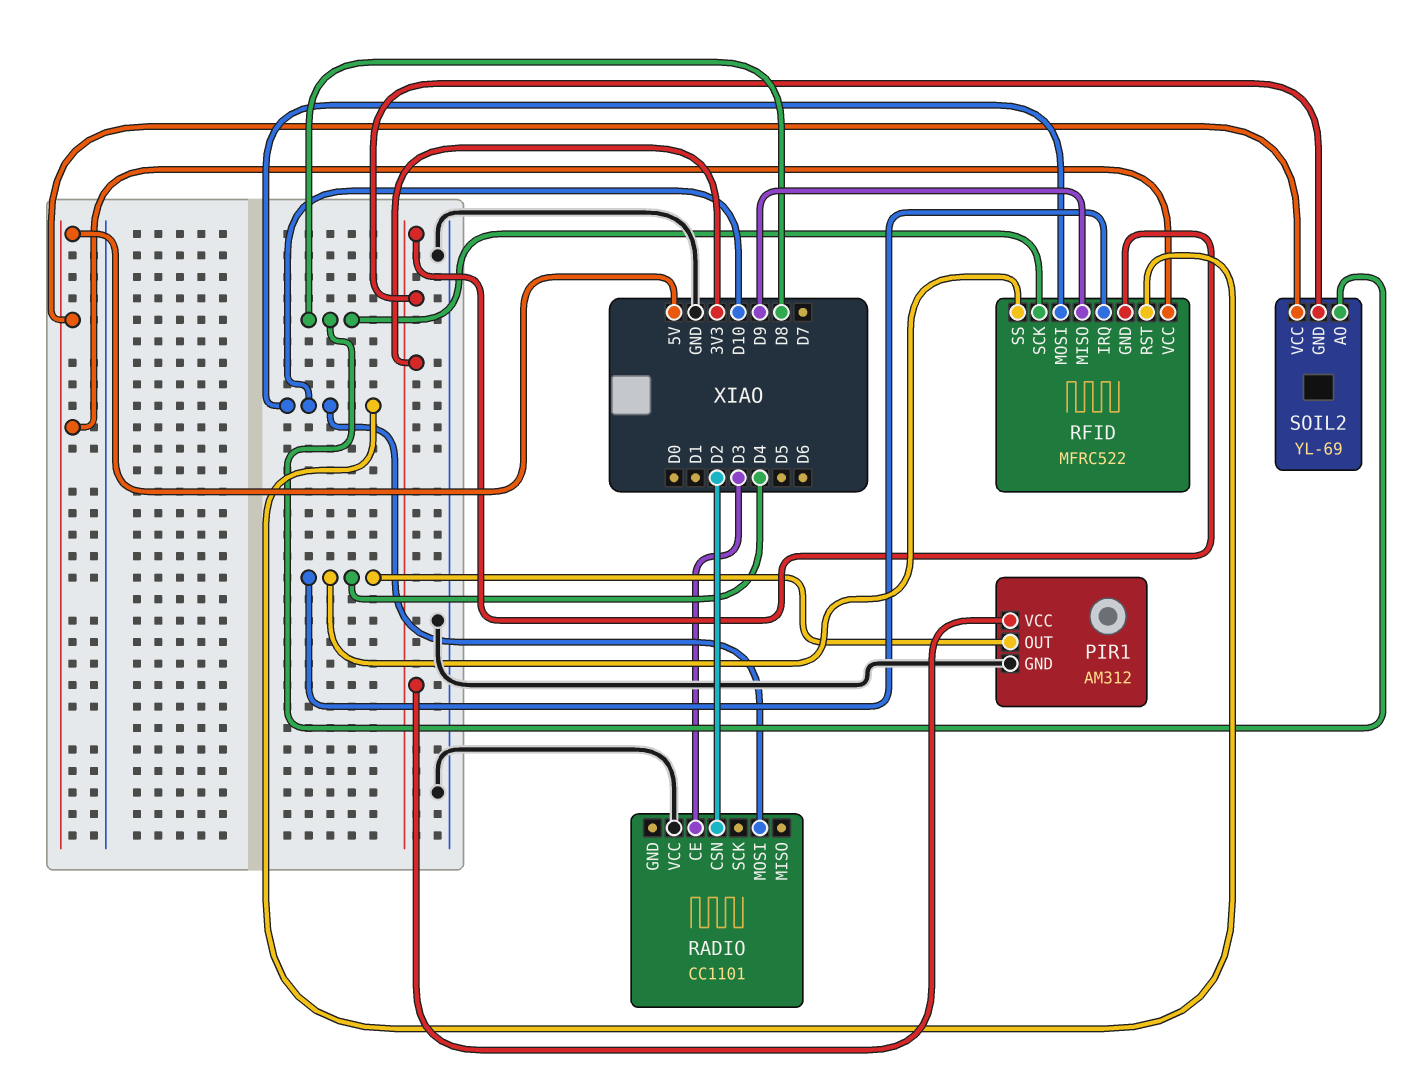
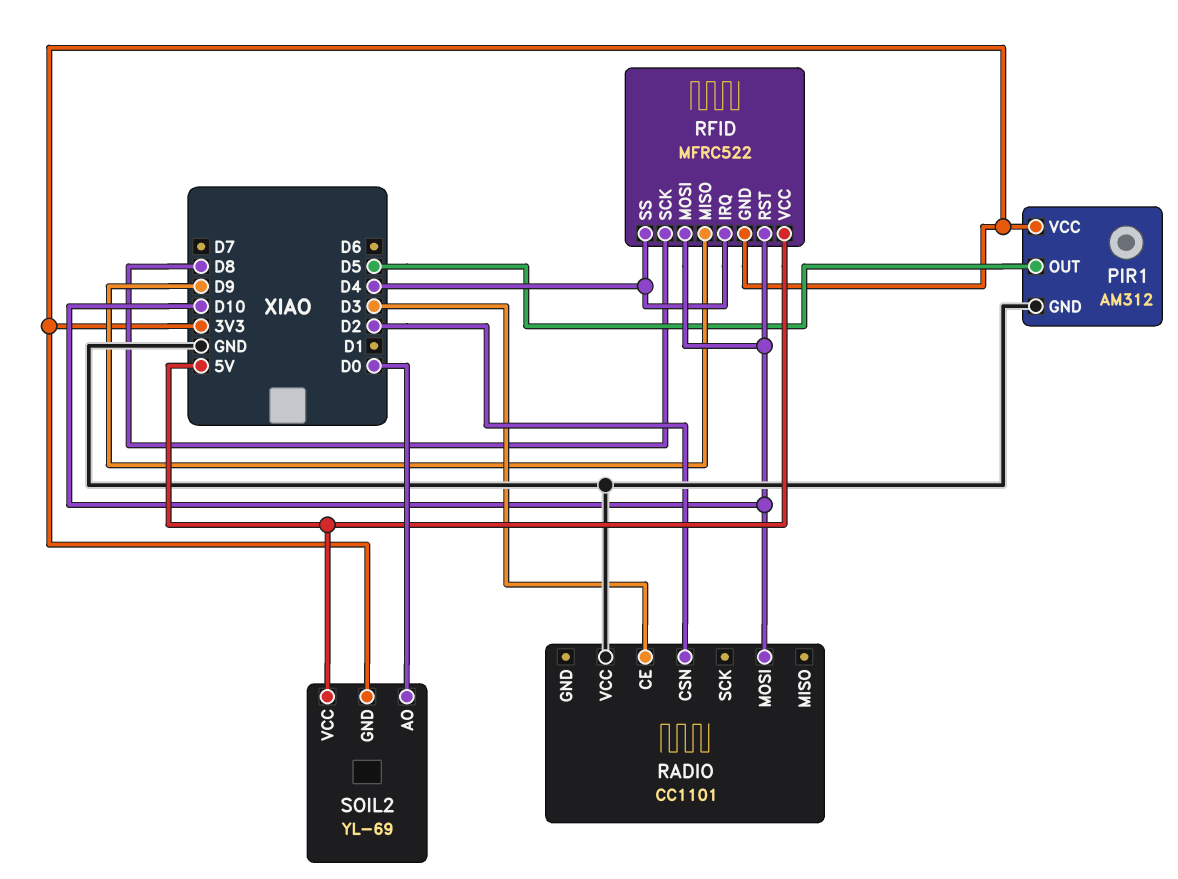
PIR1 pin OUT: D4 -> D5
SOIL2 pin AO: D8 -> D0

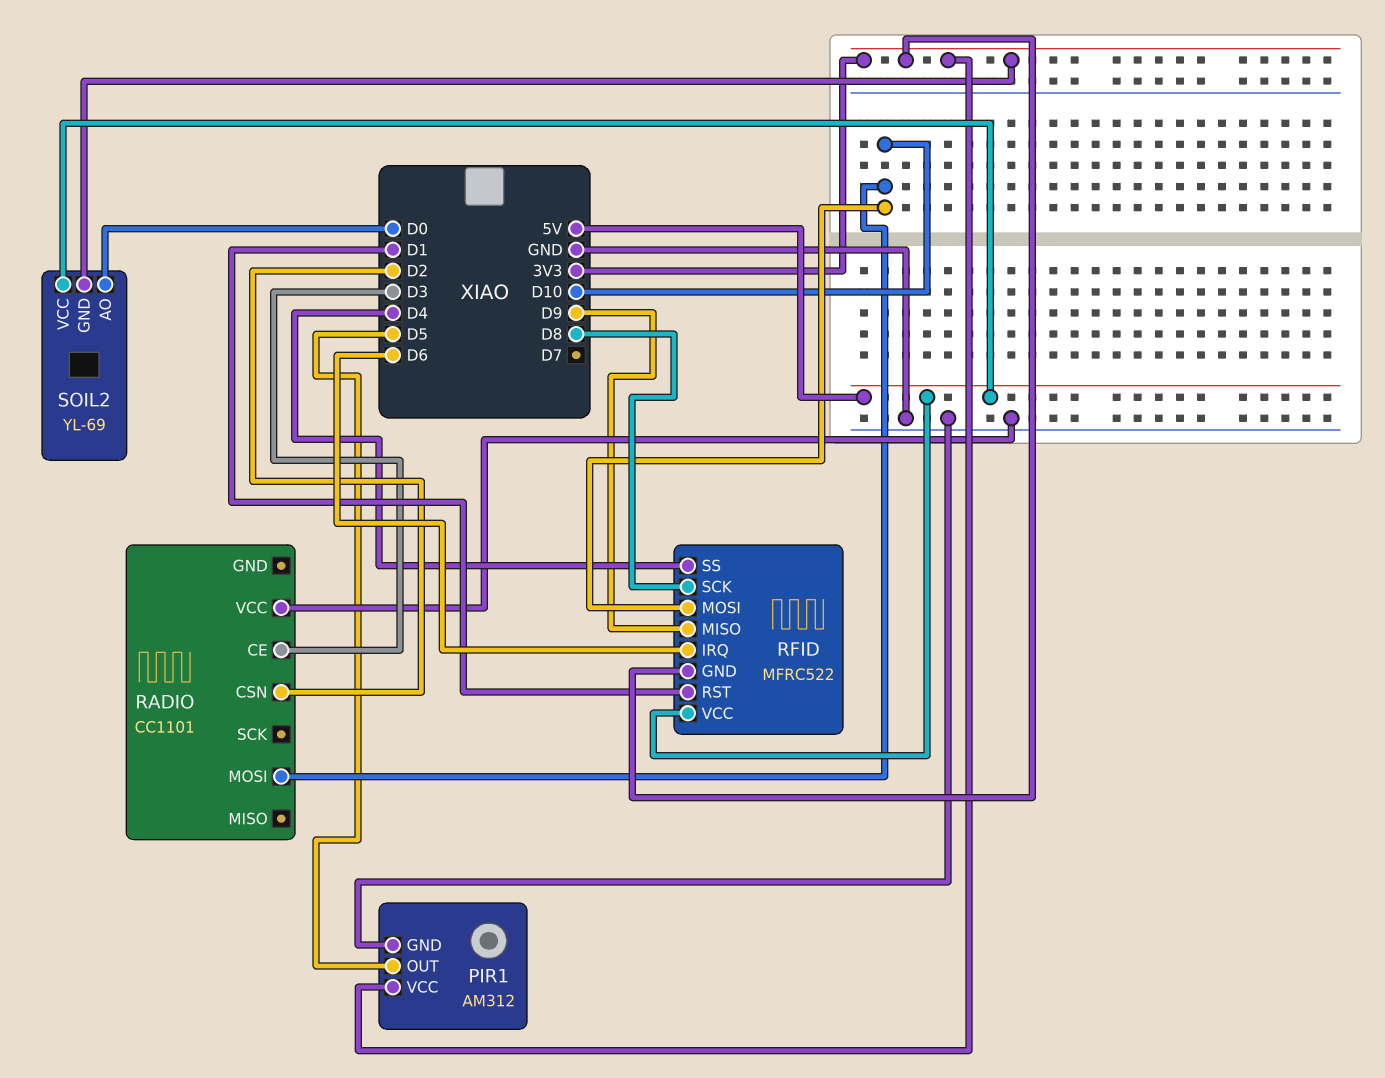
RFID pin IRQ: D4 -> D6
RFID pin RST: D10 -> D1

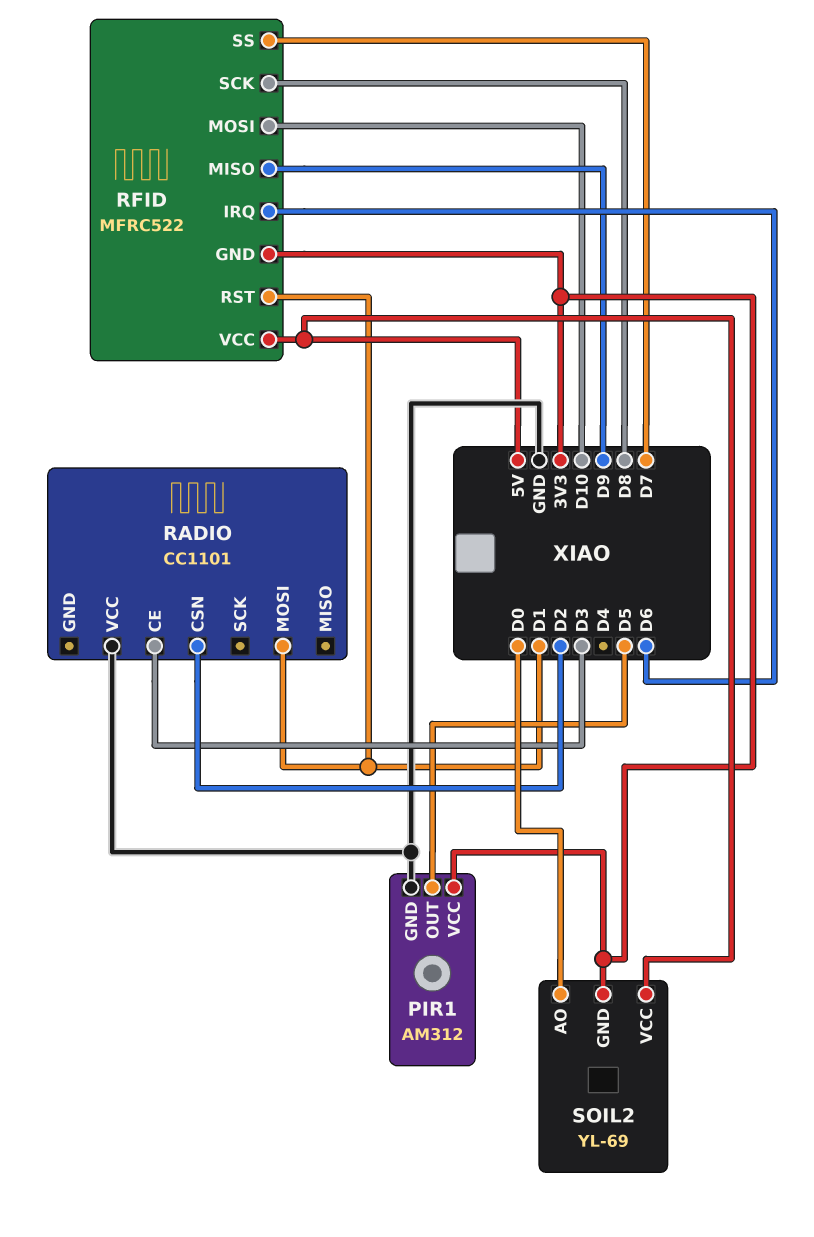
RADIO pin MOSI: D10 -> D1
RFID pin SS: D4 -> D7

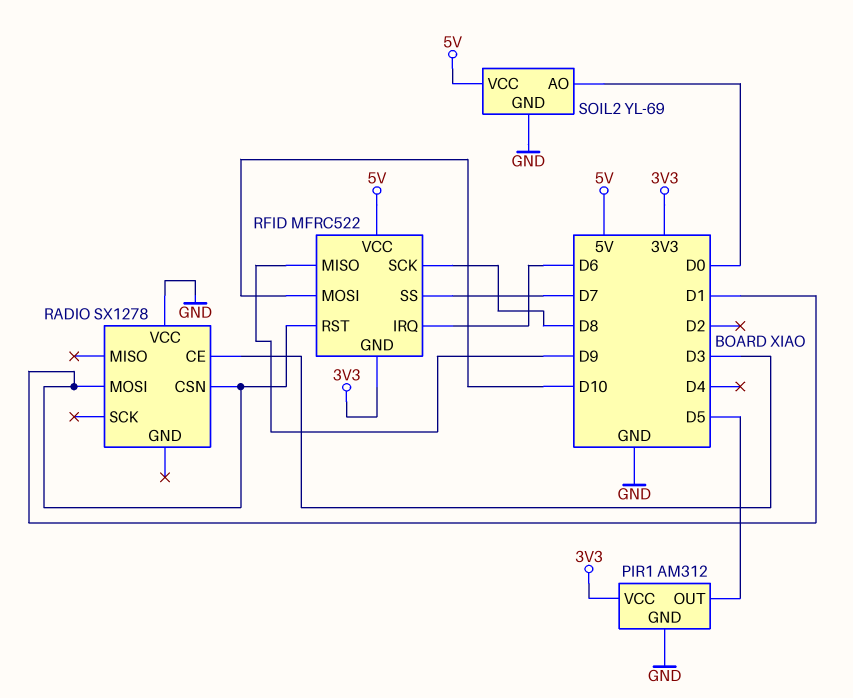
RADIO: CC1101 -> SX1278
RADIO pin CSN: D2 -> D1
SOIL2 pin GND: 3V3 -> GND

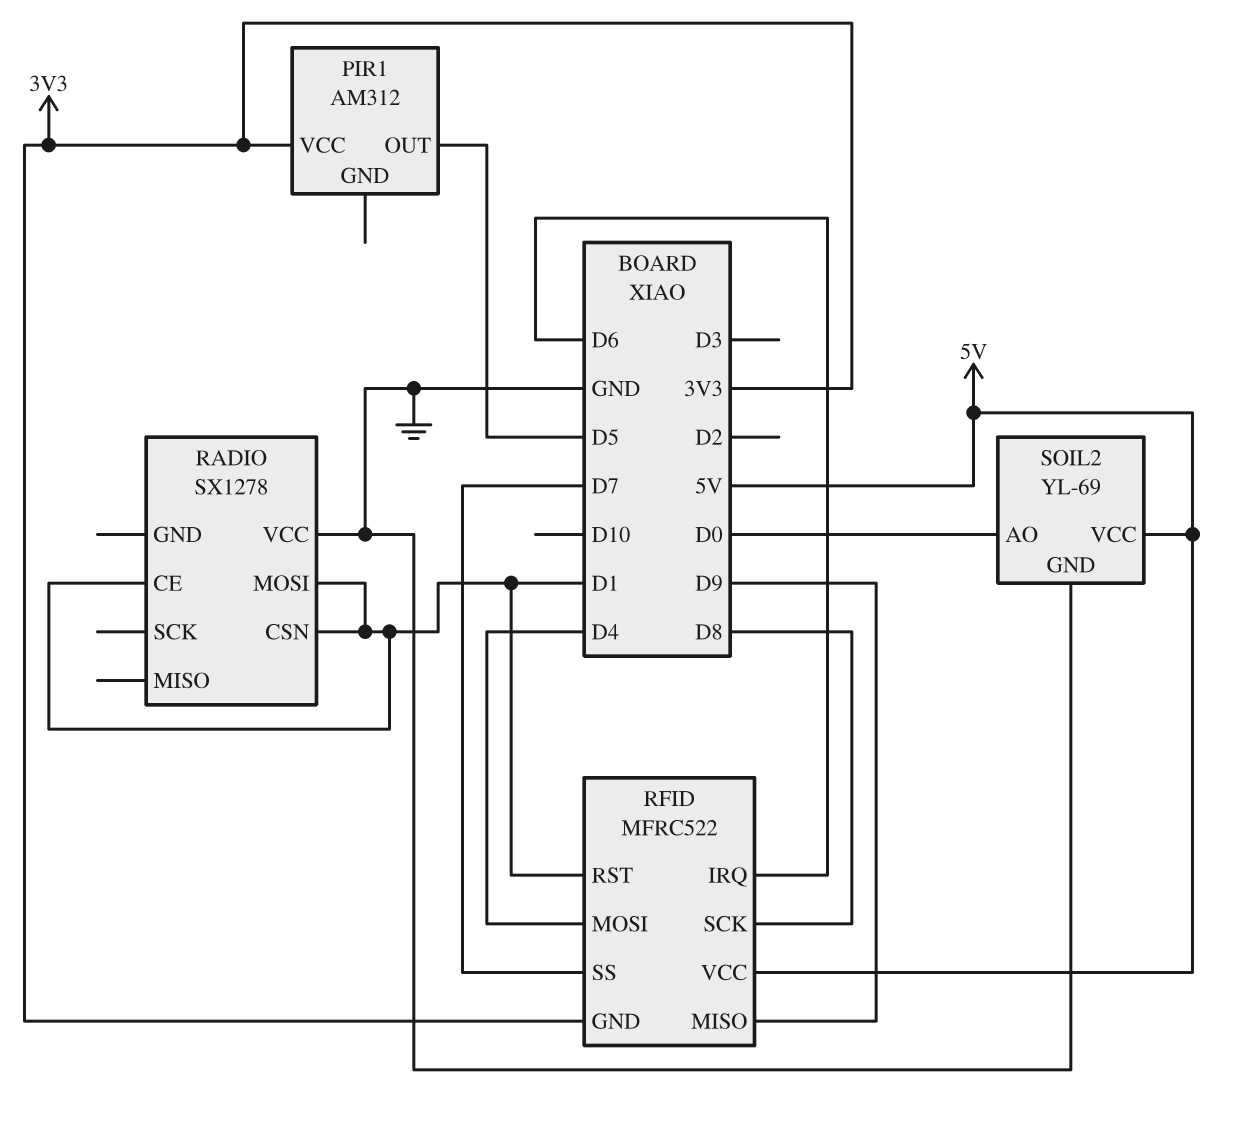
PIR1 pin GND: GND -> none
RADIO pin CE: D3 -> D1
RFID pin MOSI: D10 -> D4

